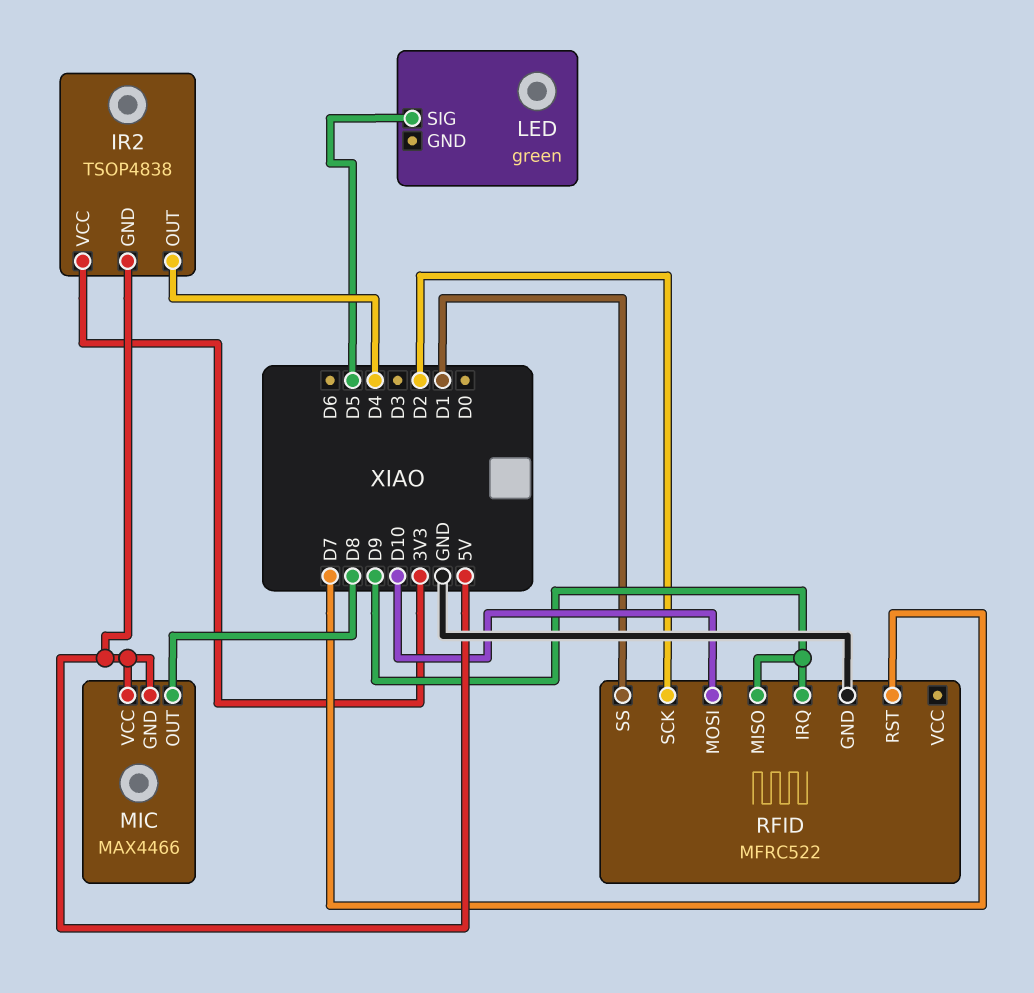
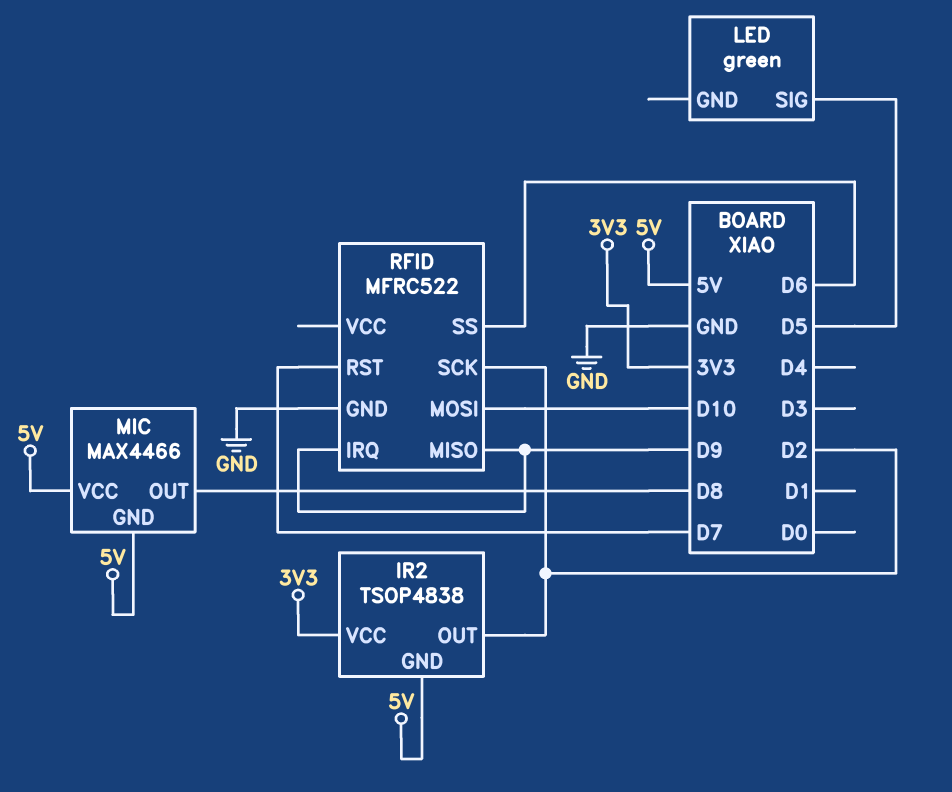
IR2 pin OUT: D4 -> D2
RFID pin SS: D1 -> D6

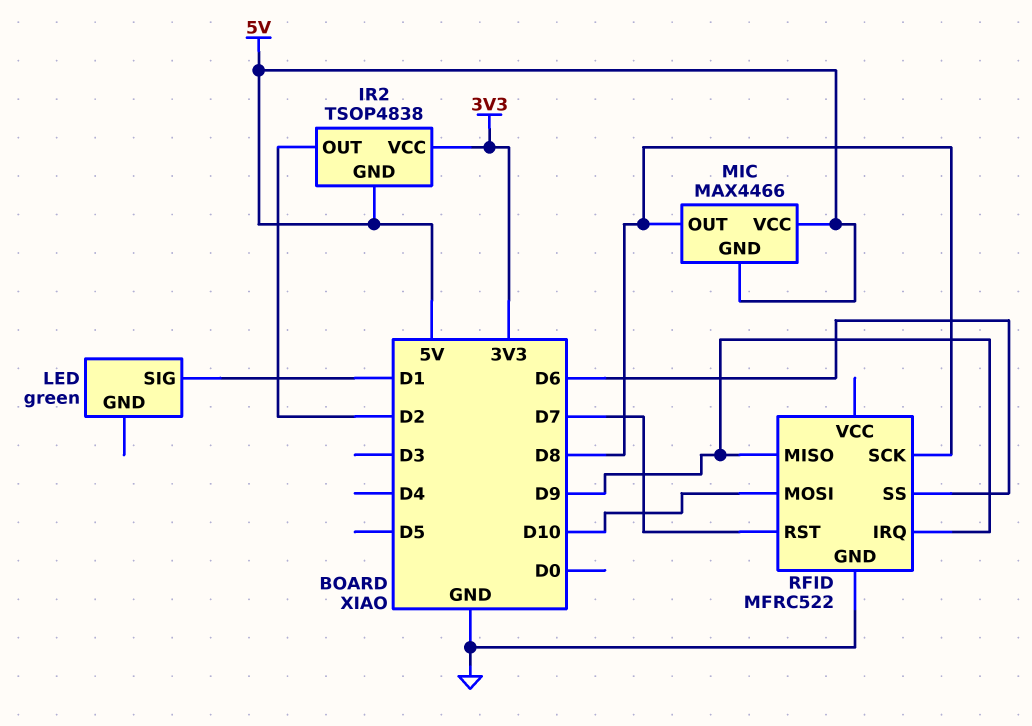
LED pin SIG: D5 -> D1
RFID pin SCK: D2 -> D8

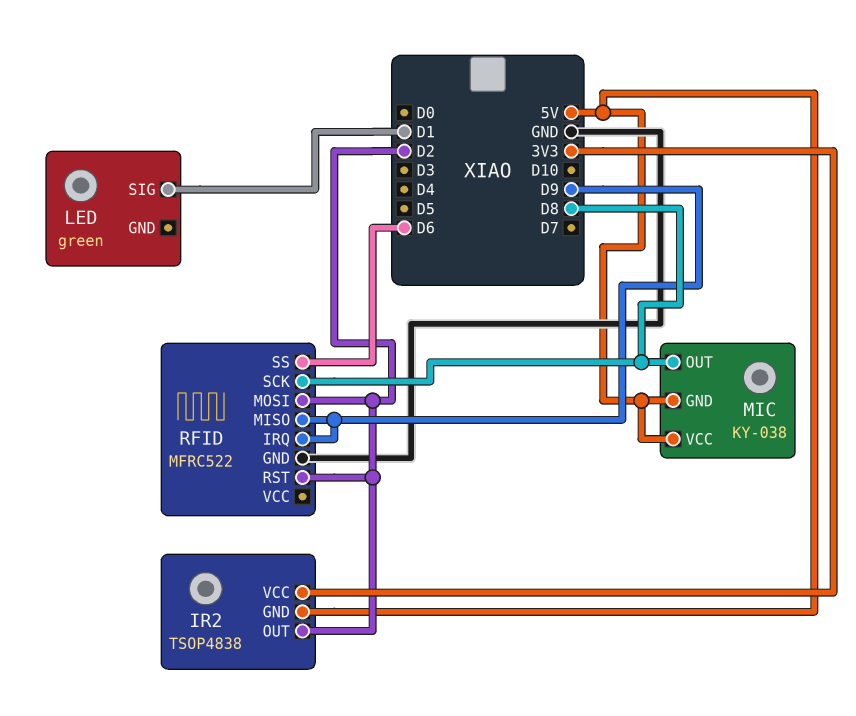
MIC: MAX4466 -> KY-038
RFID pin MOSI: D10 -> D2
RFID pin RST: D7 -> D2

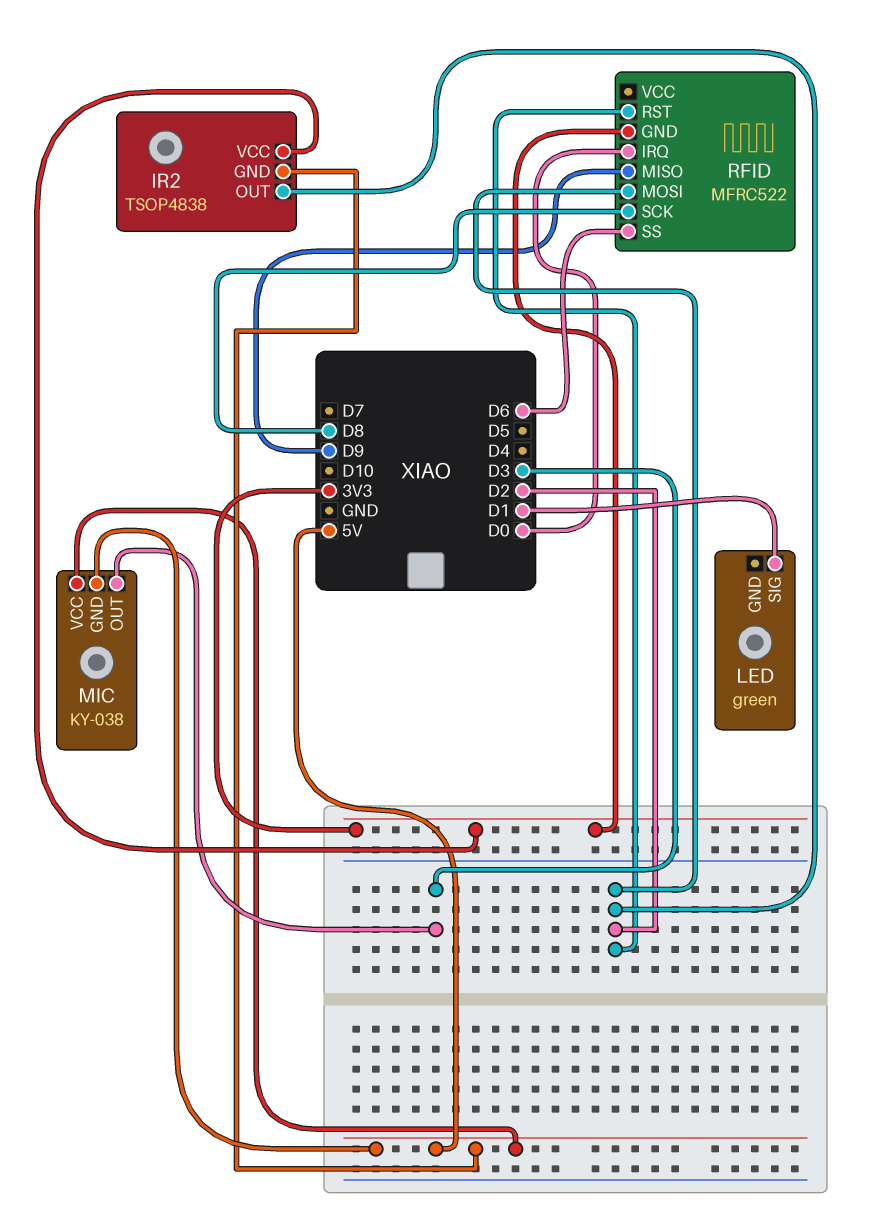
MIC pin OUT: D8 -> D3
RFID pin GND: GND -> 3V3
RFID pin IRQ: D9 -> D0

